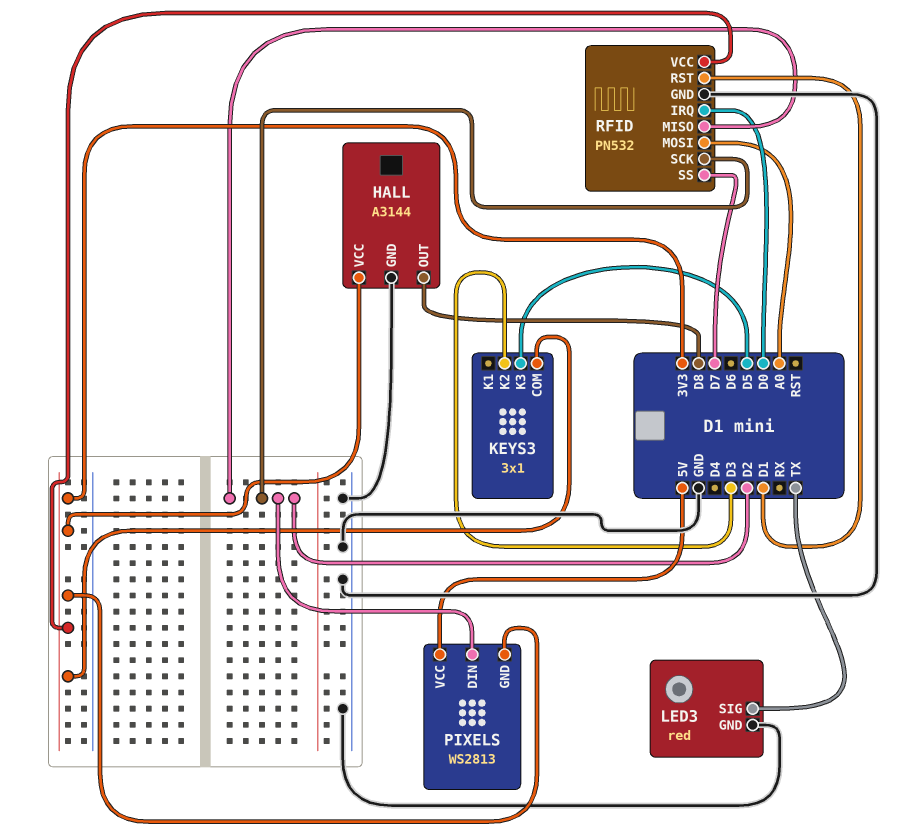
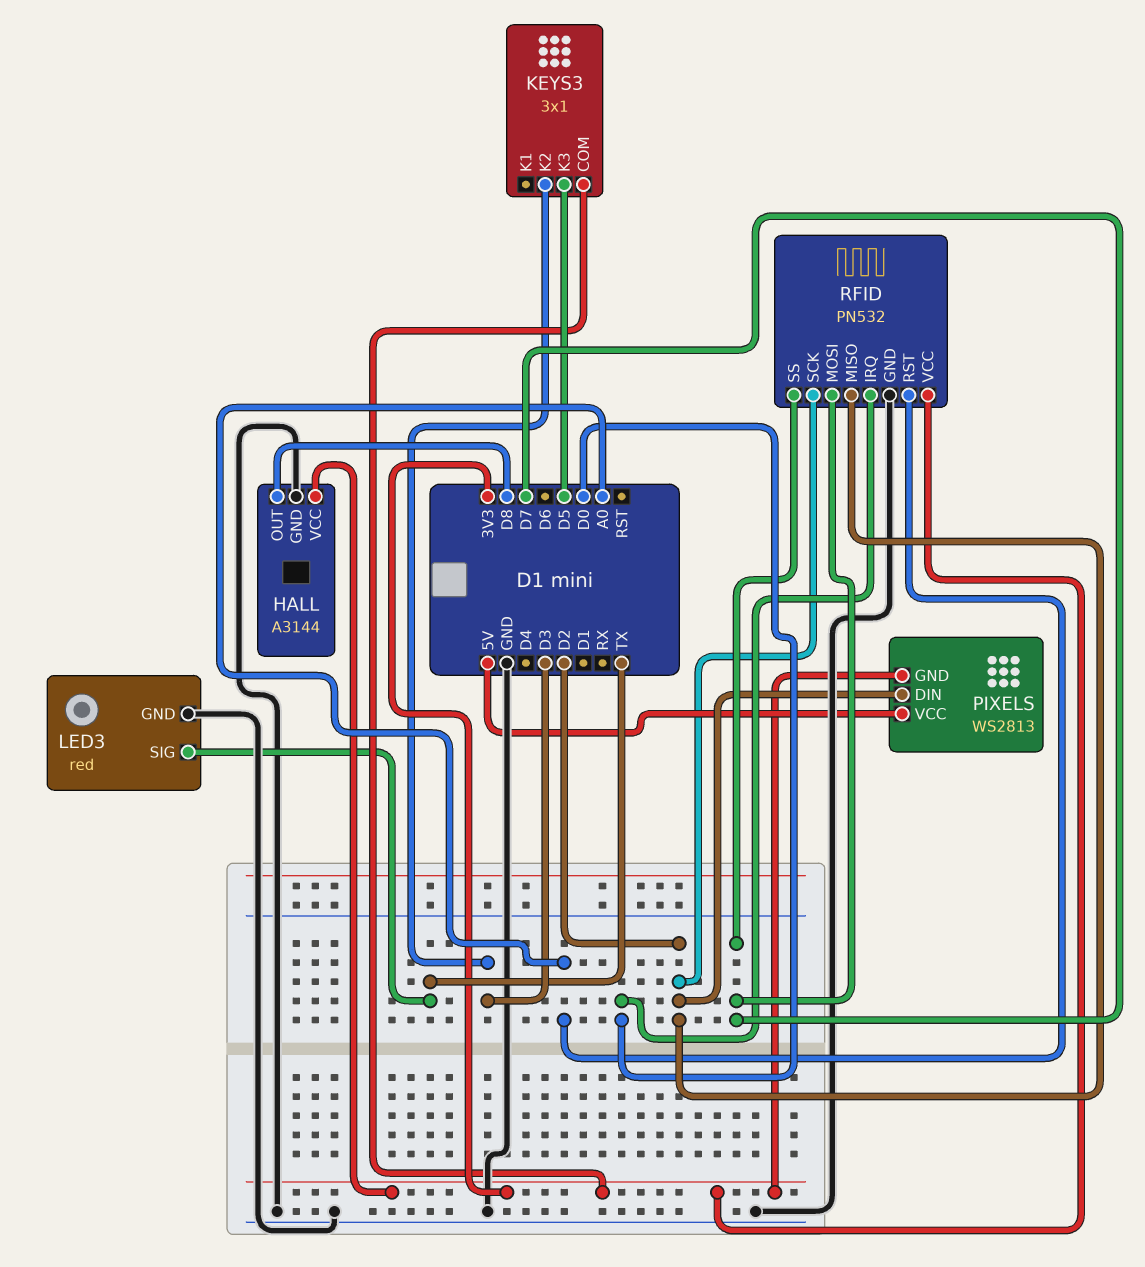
RFID pin MOSI: A0 -> D7
RFID pin RST: D1 -> A0

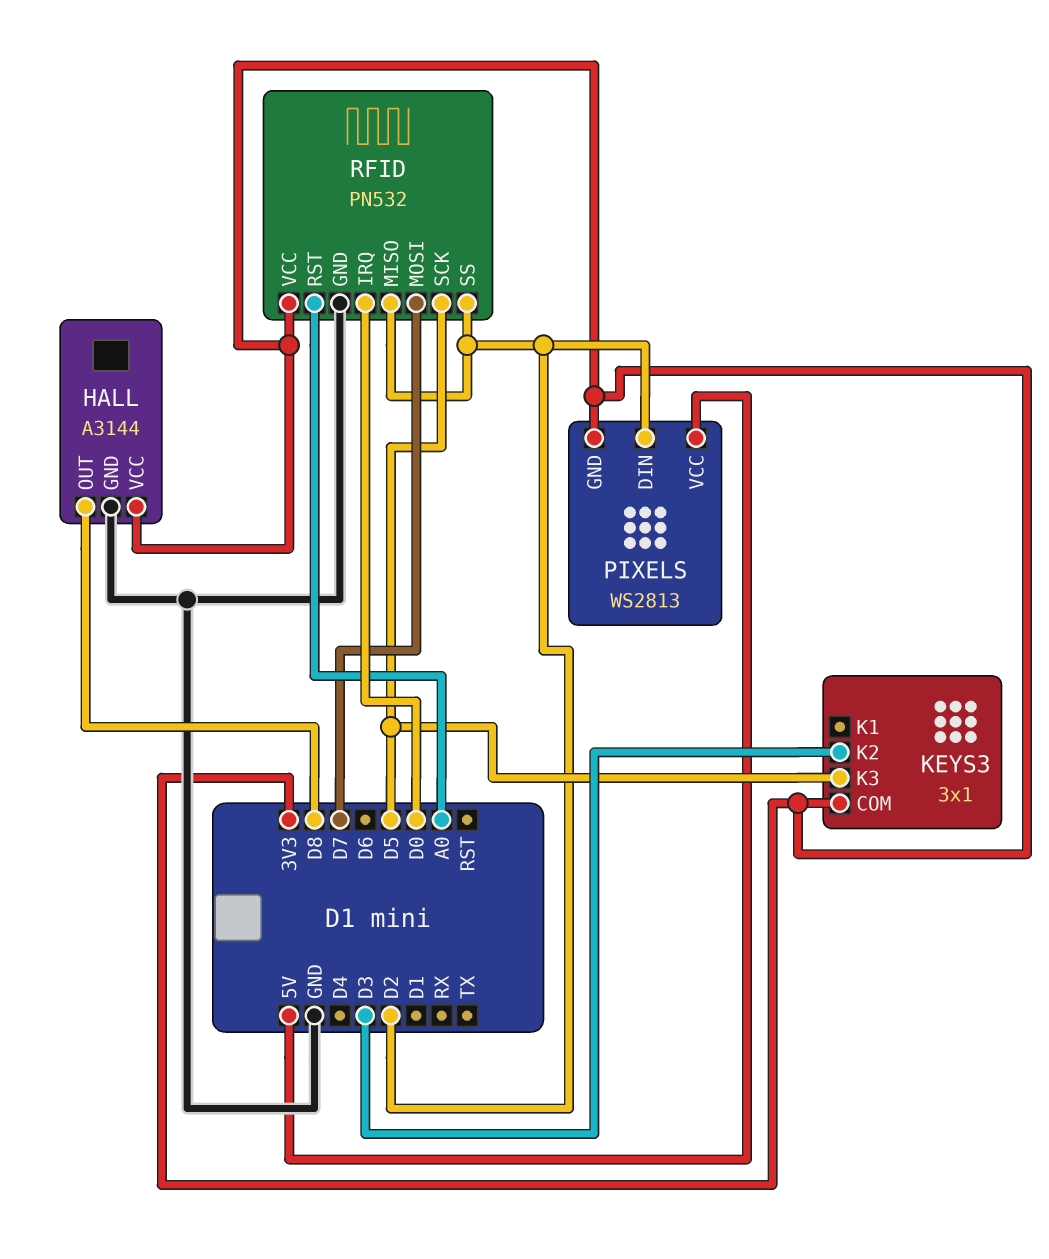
LED3: red -> none
LED3 pin GND: GND -> none
LED3 pin SIG: TX -> none
RFID pin SCK: D2 -> D5
RFID pin SS: D7 -> D2

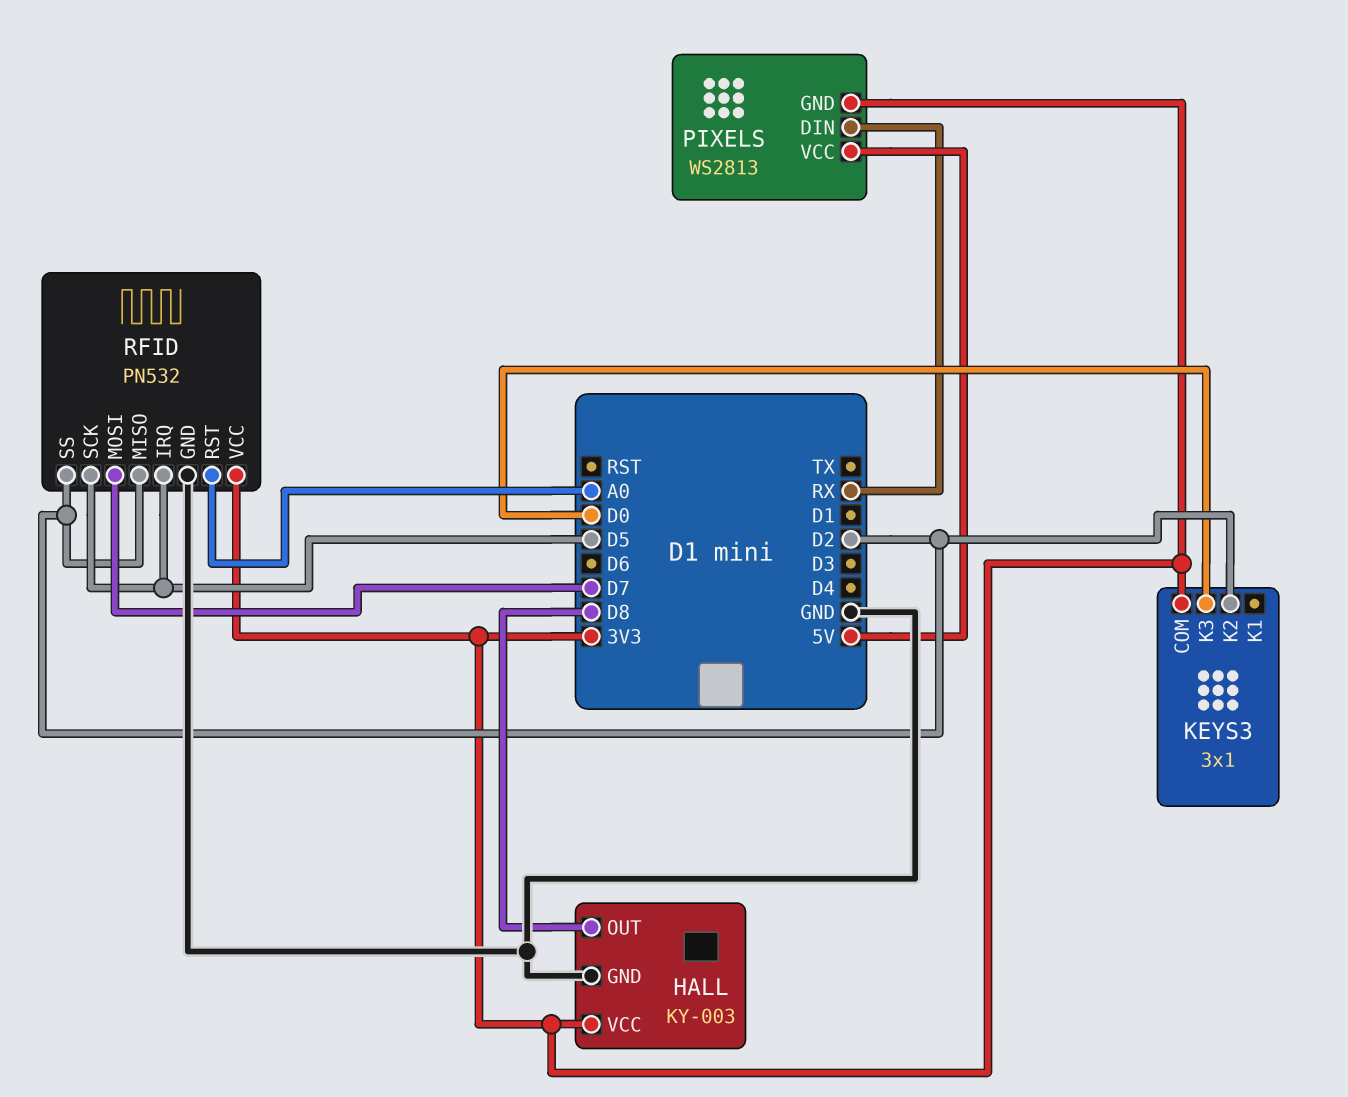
HALL: A3144 -> KY-003
KEYS3 pin K2: D3 -> D2
KEYS3 pin K3: D5 -> D0
PIXELS pin DIN: D2 -> RX
RFID pin IRQ: D0 -> D5

